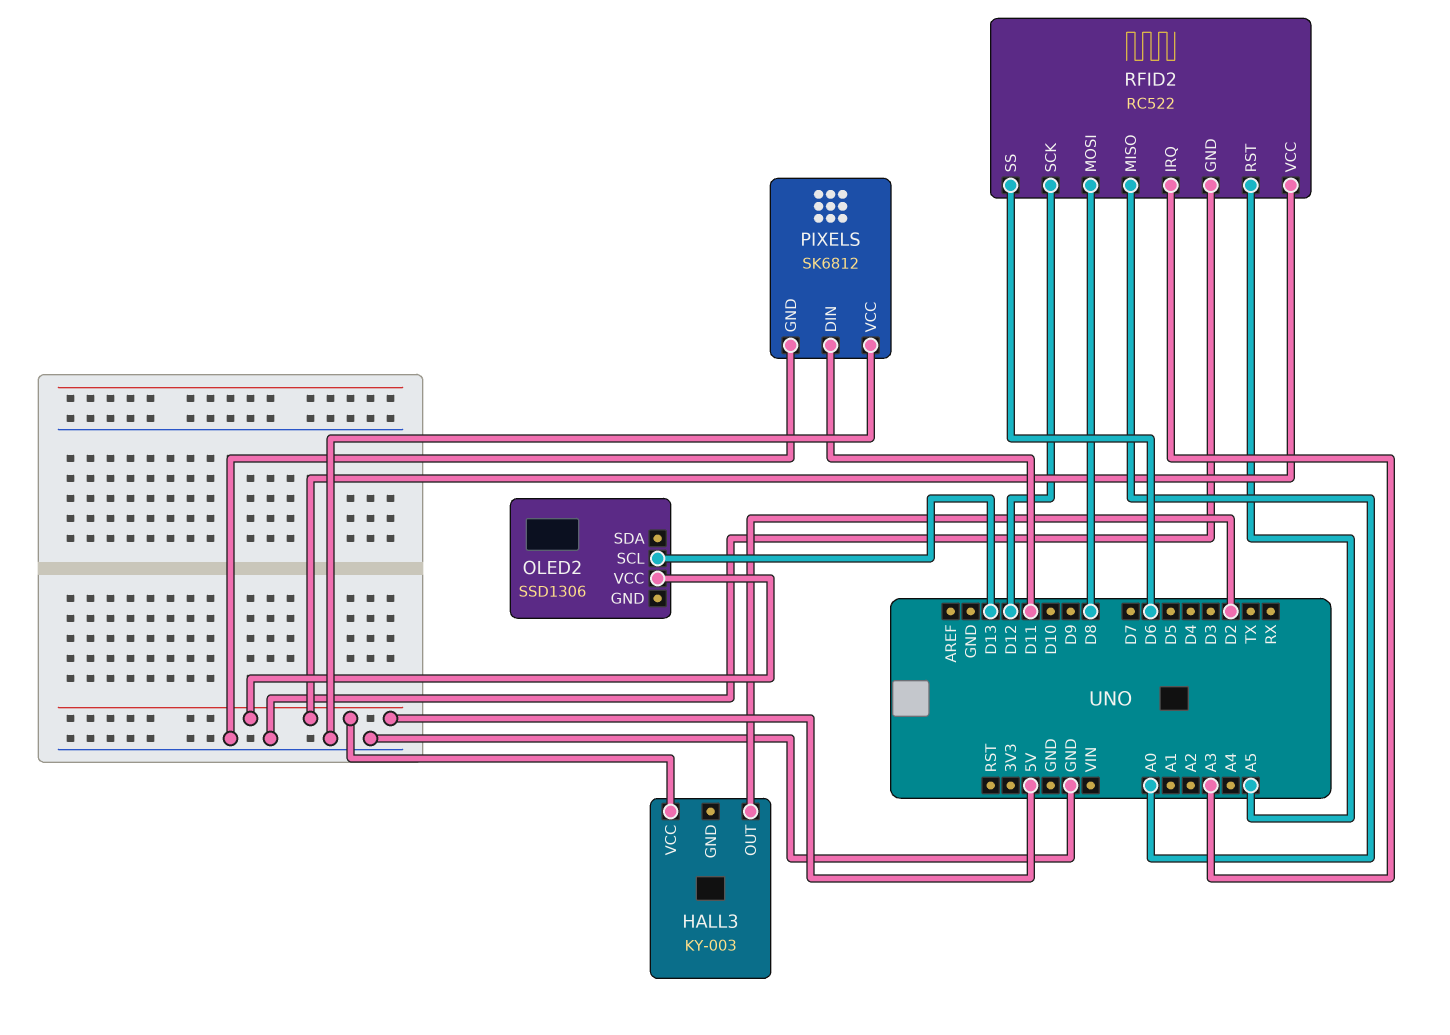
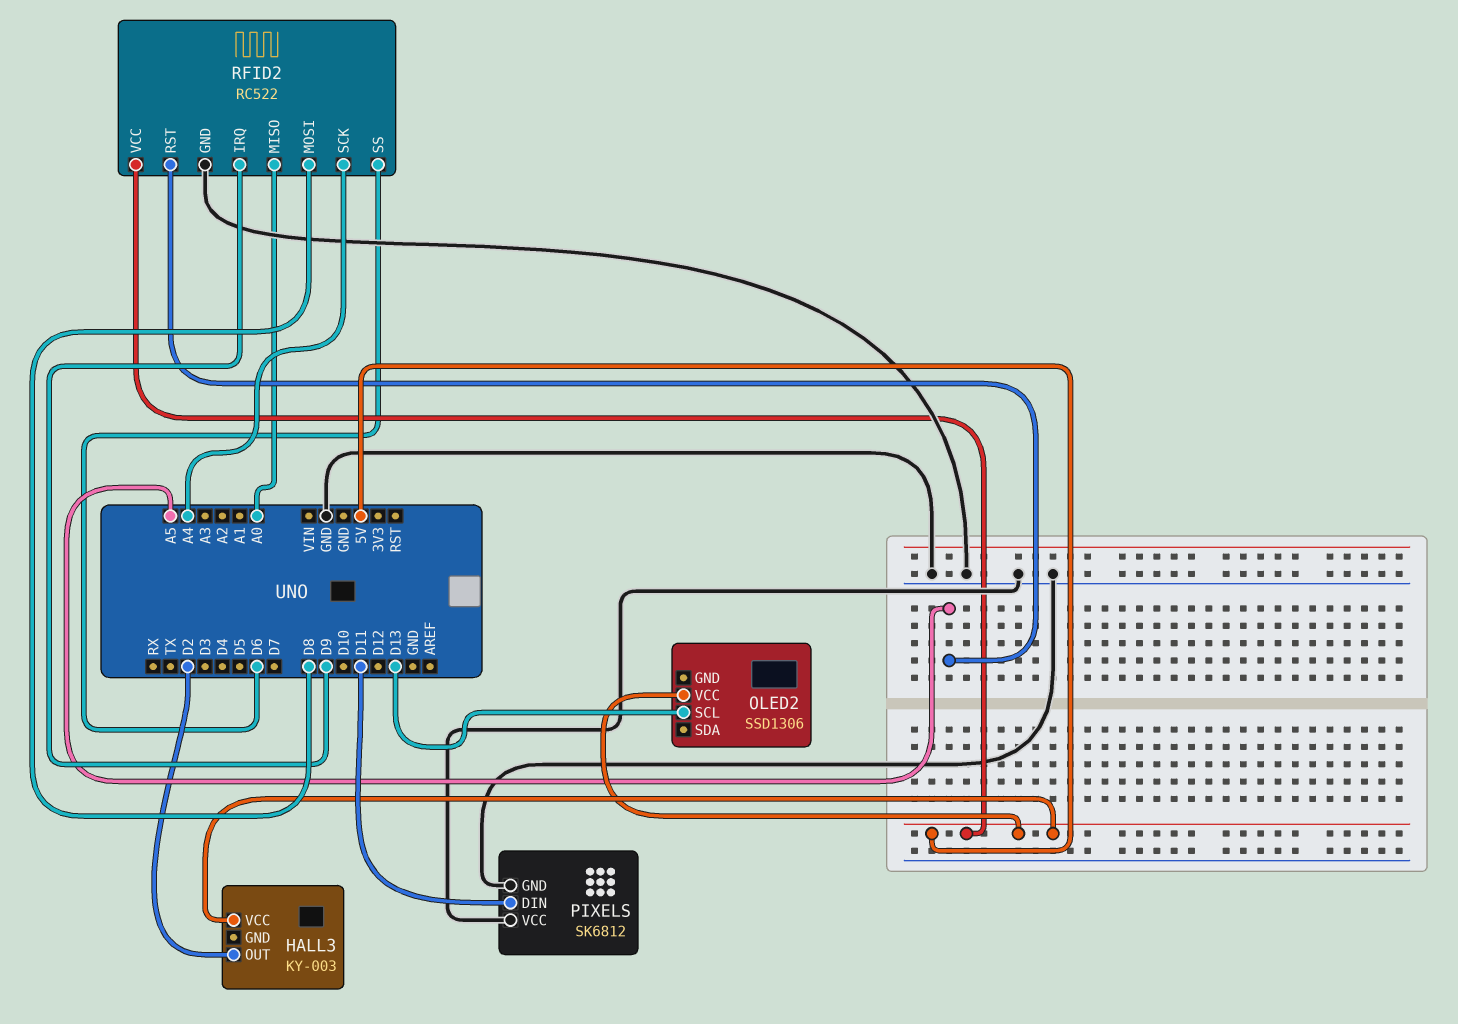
RFID2 pin IRQ: A3 -> D9
RFID2 pin SCK: D12 -> A4

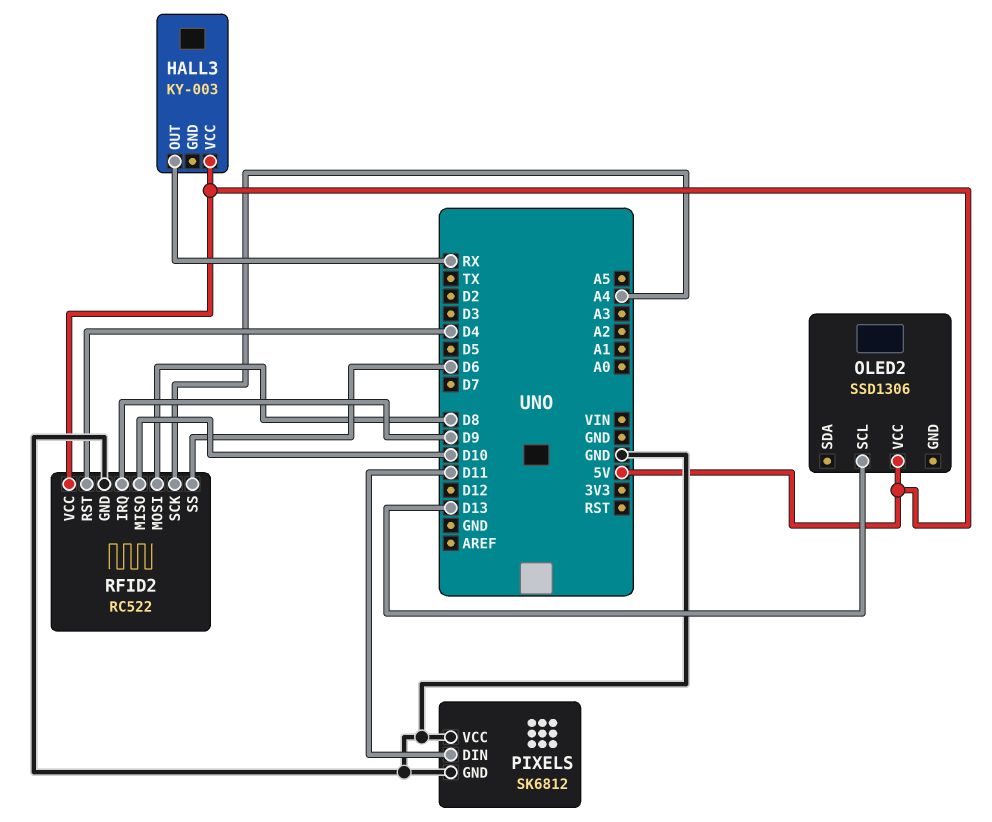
HALL3 pin OUT: D2 -> RX
RFID2 pin MISO: A0 -> D10
RFID2 pin RST: A5 -> D4

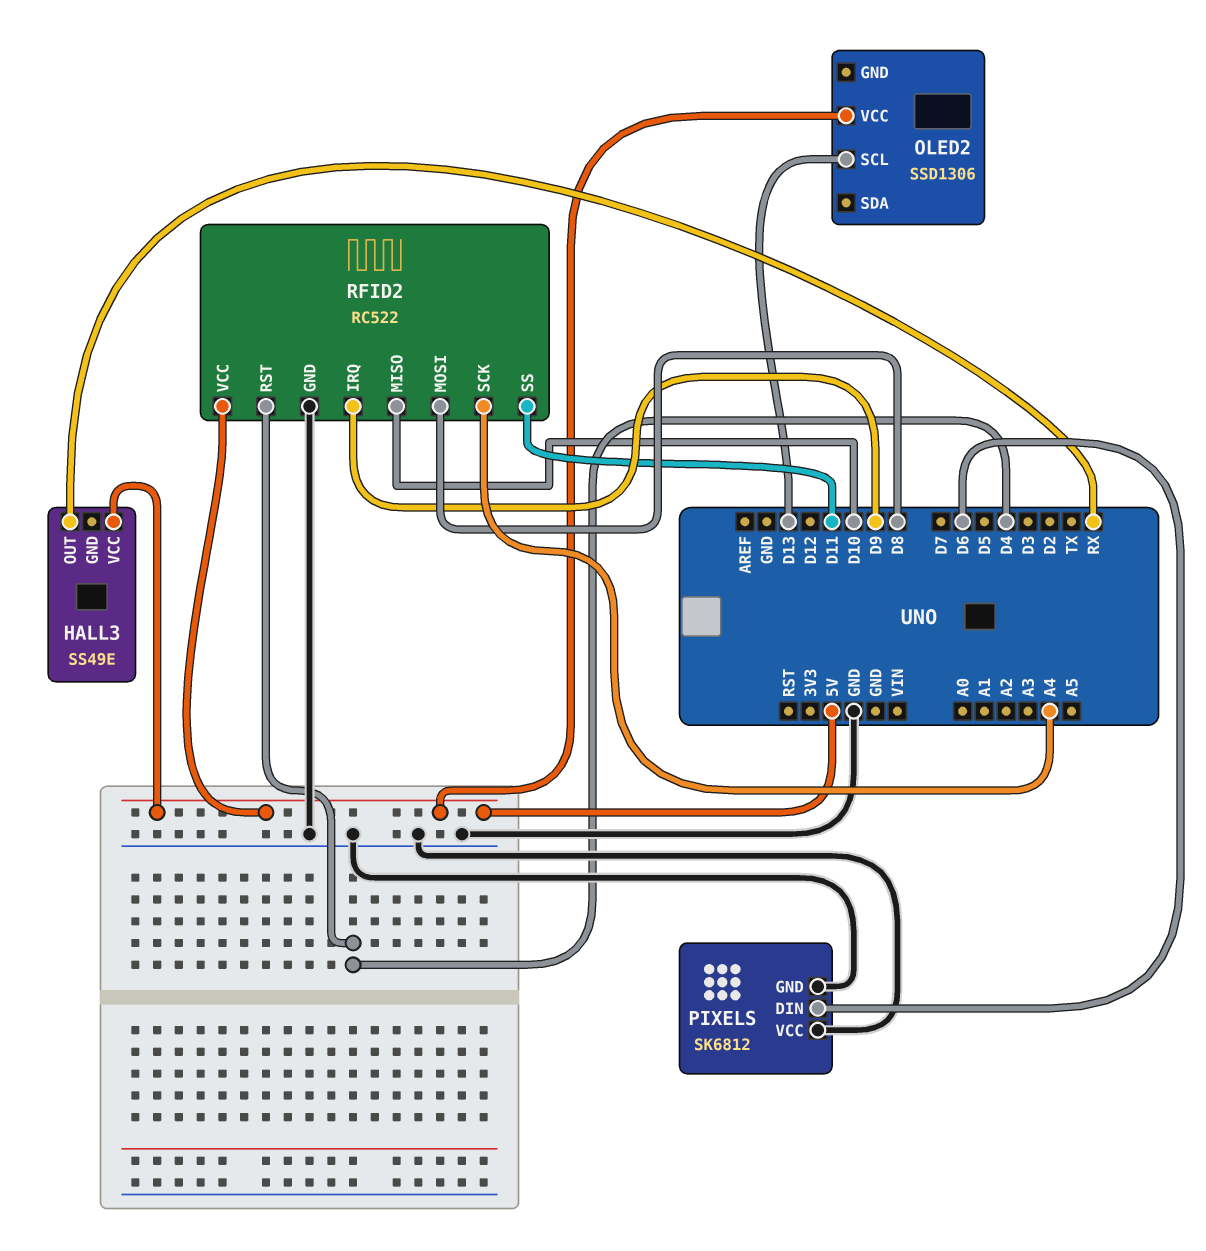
HALL3: KY-003 -> SS49E
PIXELS pin DIN: D11 -> D6
RFID2 pin SS: D6 -> D11

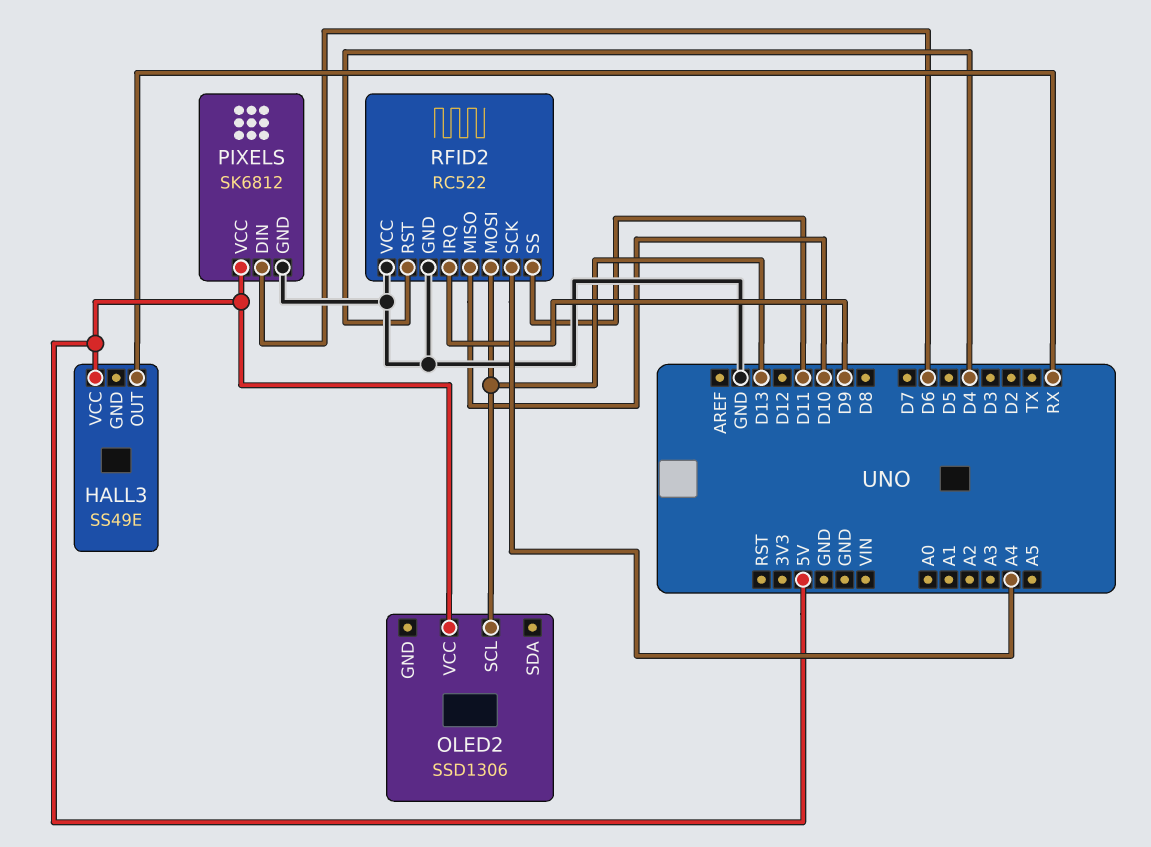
PIXELS pin VCC: GND -> 5V
RFID2 pin MOSI: D8 -> D13
RFID2 pin VCC: 5V -> GND

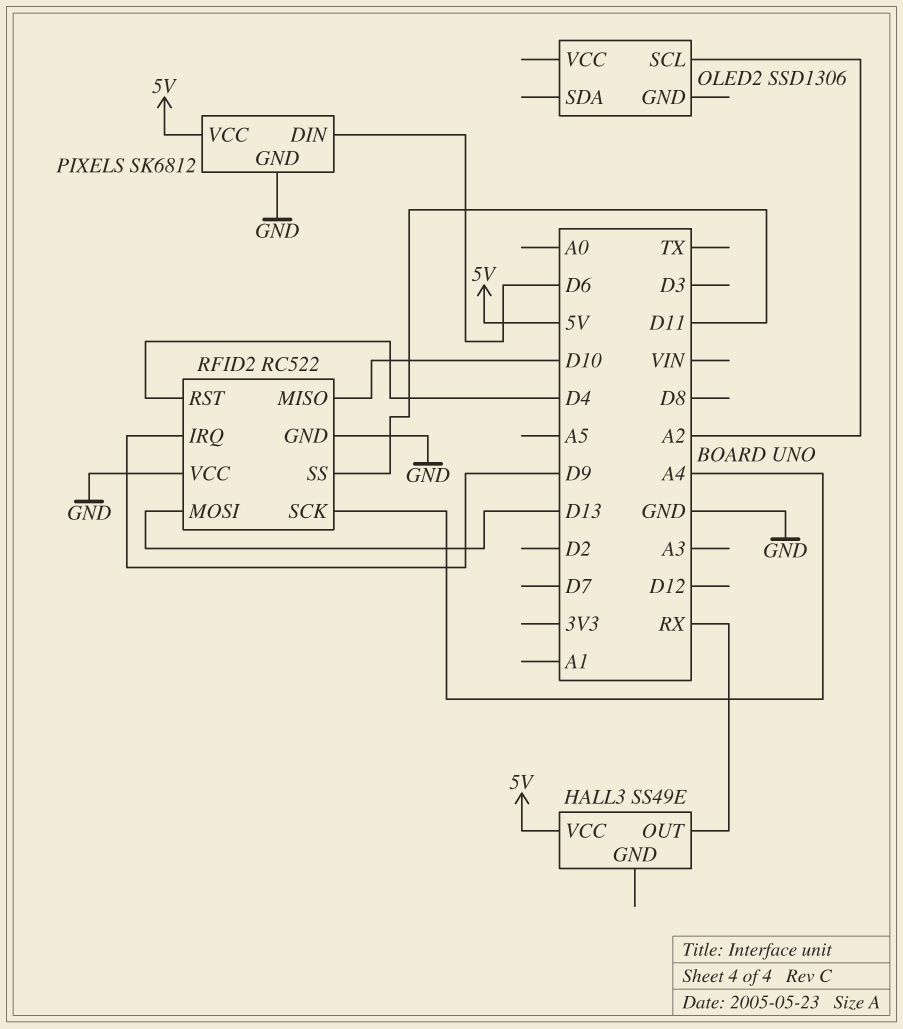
OLED2 pin SCL: D13 -> A2
OLED2 pin VCC: 5V -> none

